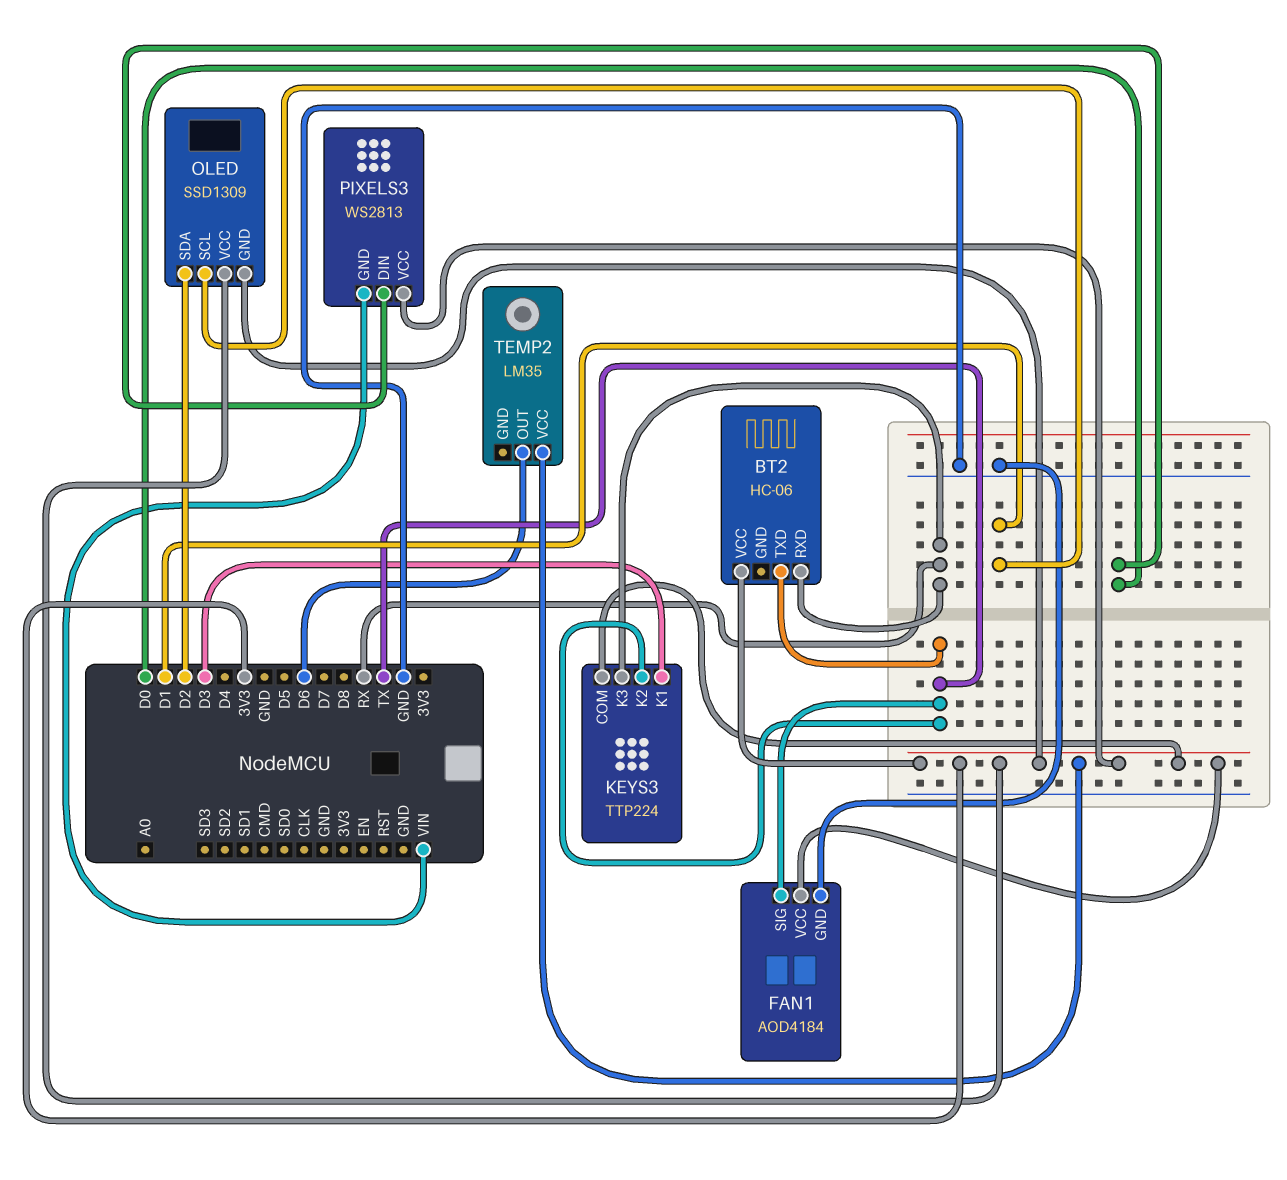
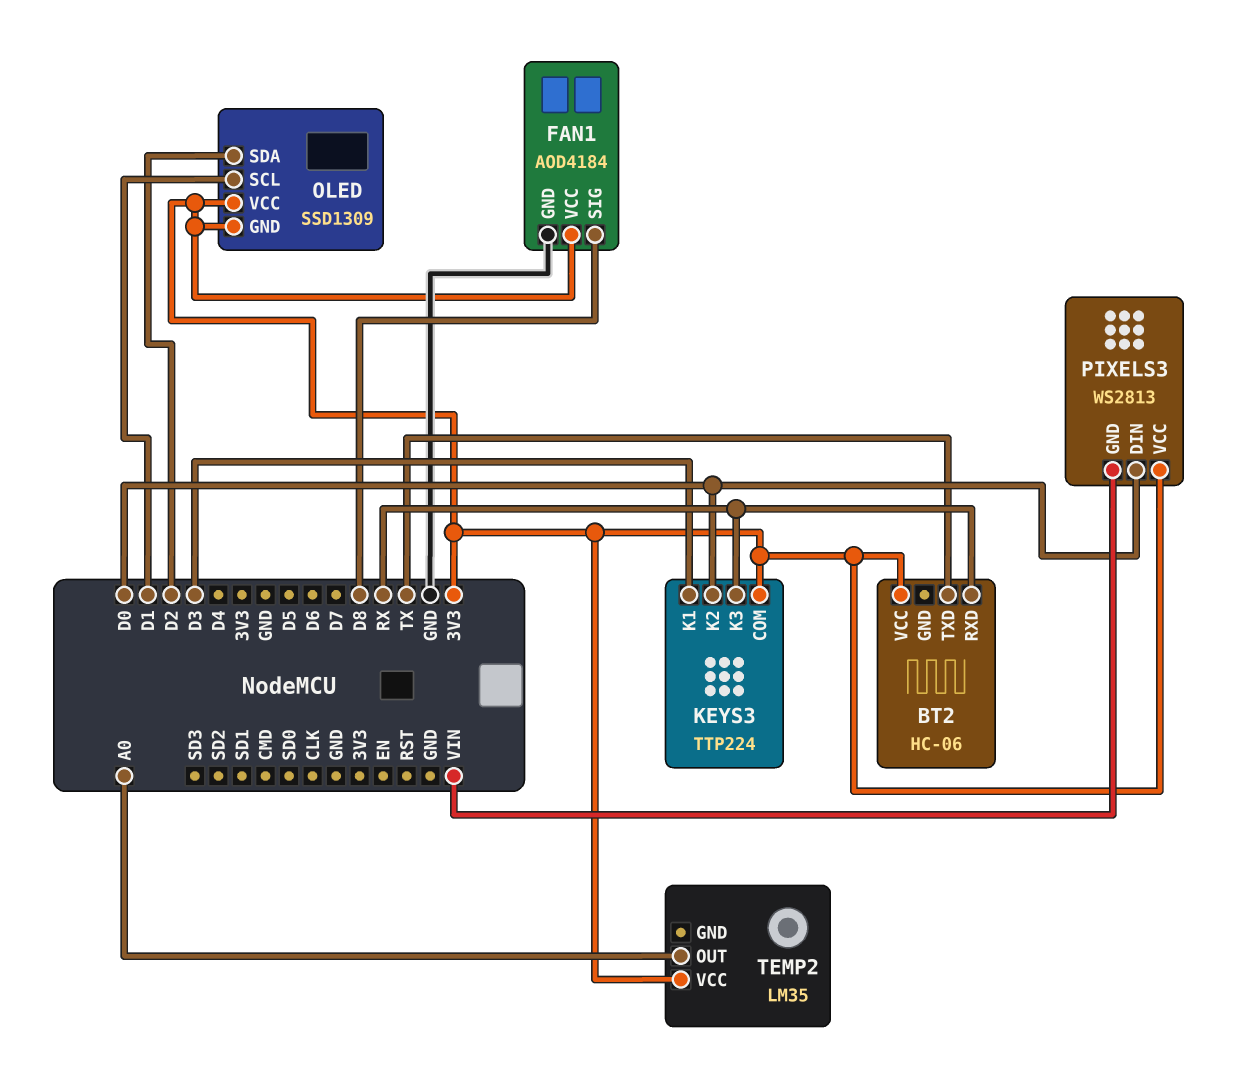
FAN1 pin SIG: TX -> D8
KEYS3 pin K2: TX -> D0
TEMP2 pin OUT: D6 -> A0

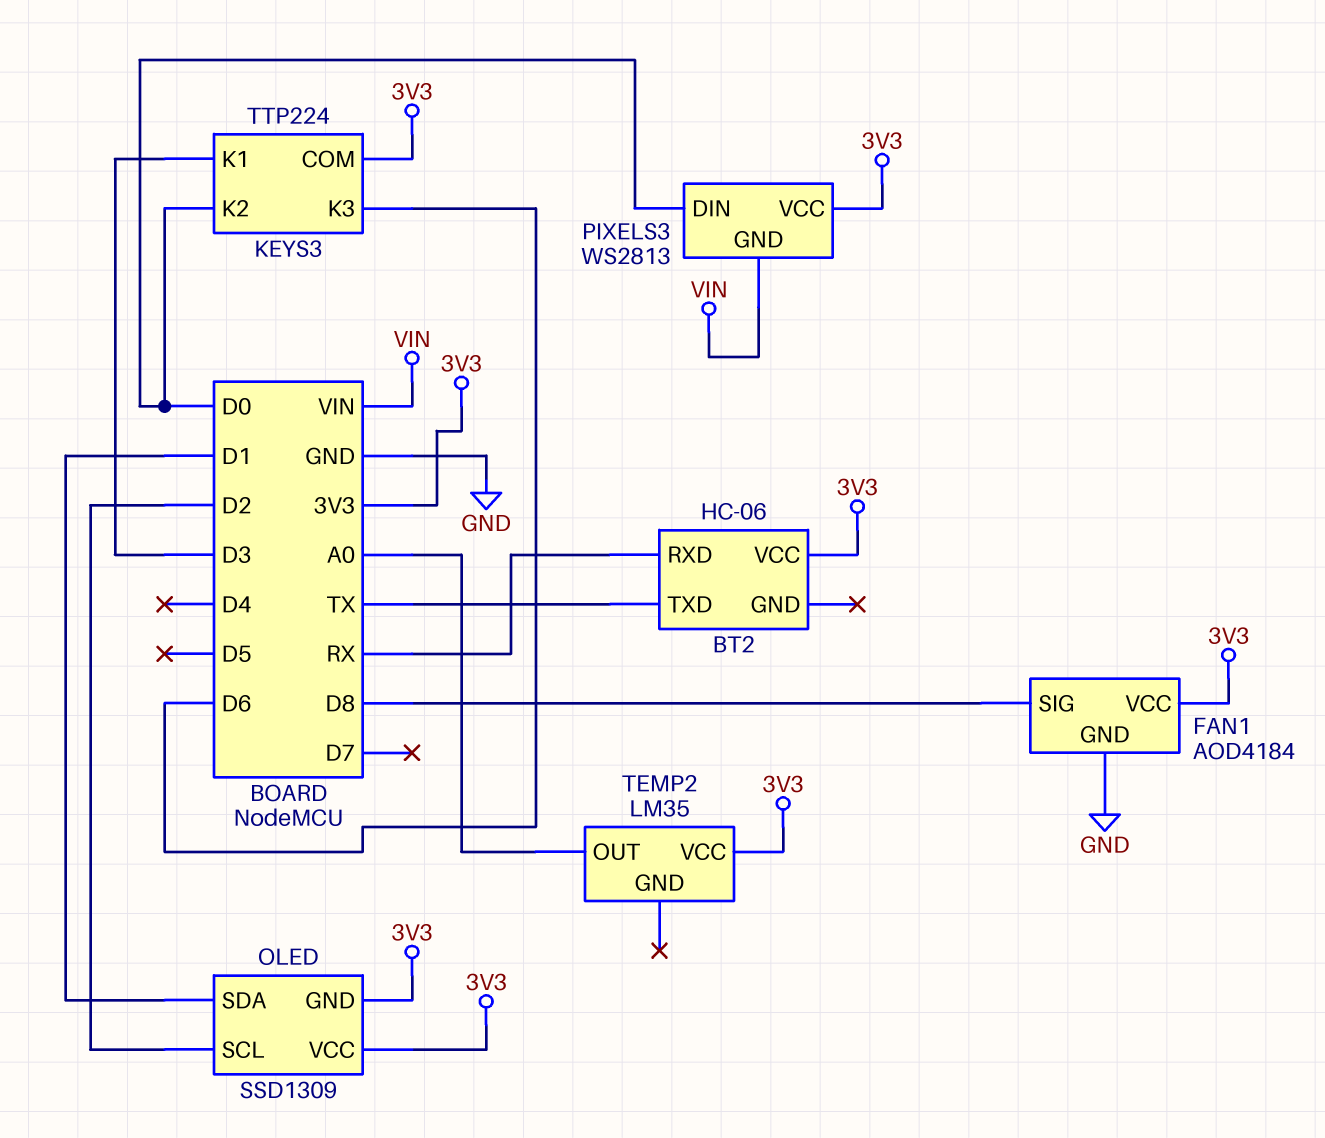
KEYS3 pin K3: RX -> D6
OLED pin SCL: D1 -> D2
OLED pin SDA: D2 -> D1

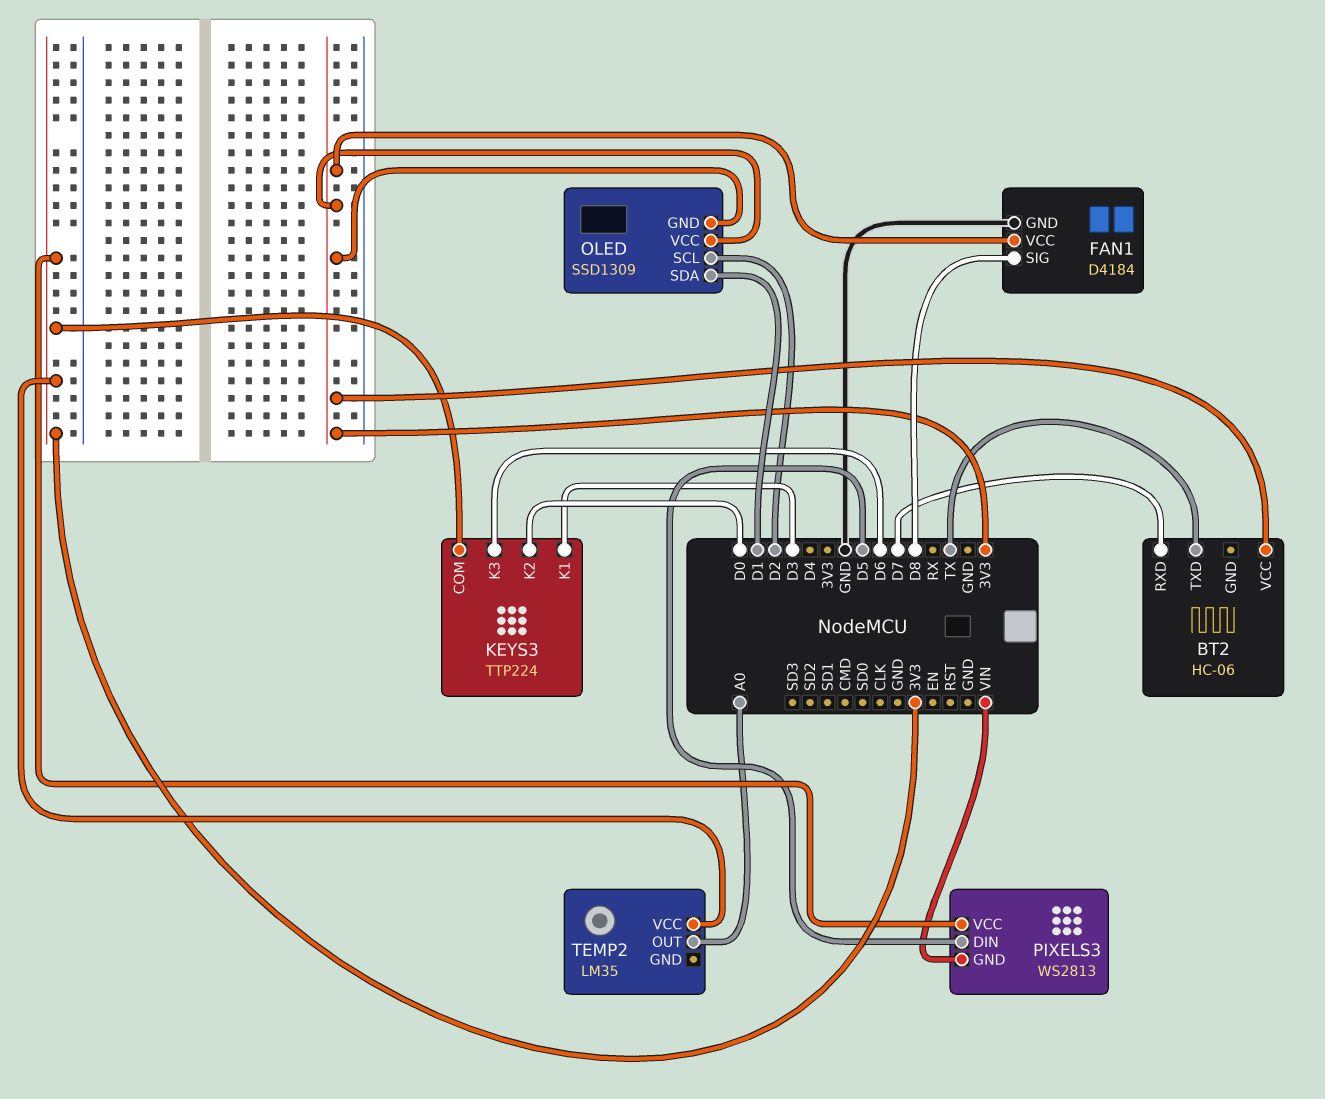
BT2 pin RXD: RX -> D7
FAN1: AOD4184 -> D4184
PIXELS3 pin DIN: D0 -> D5

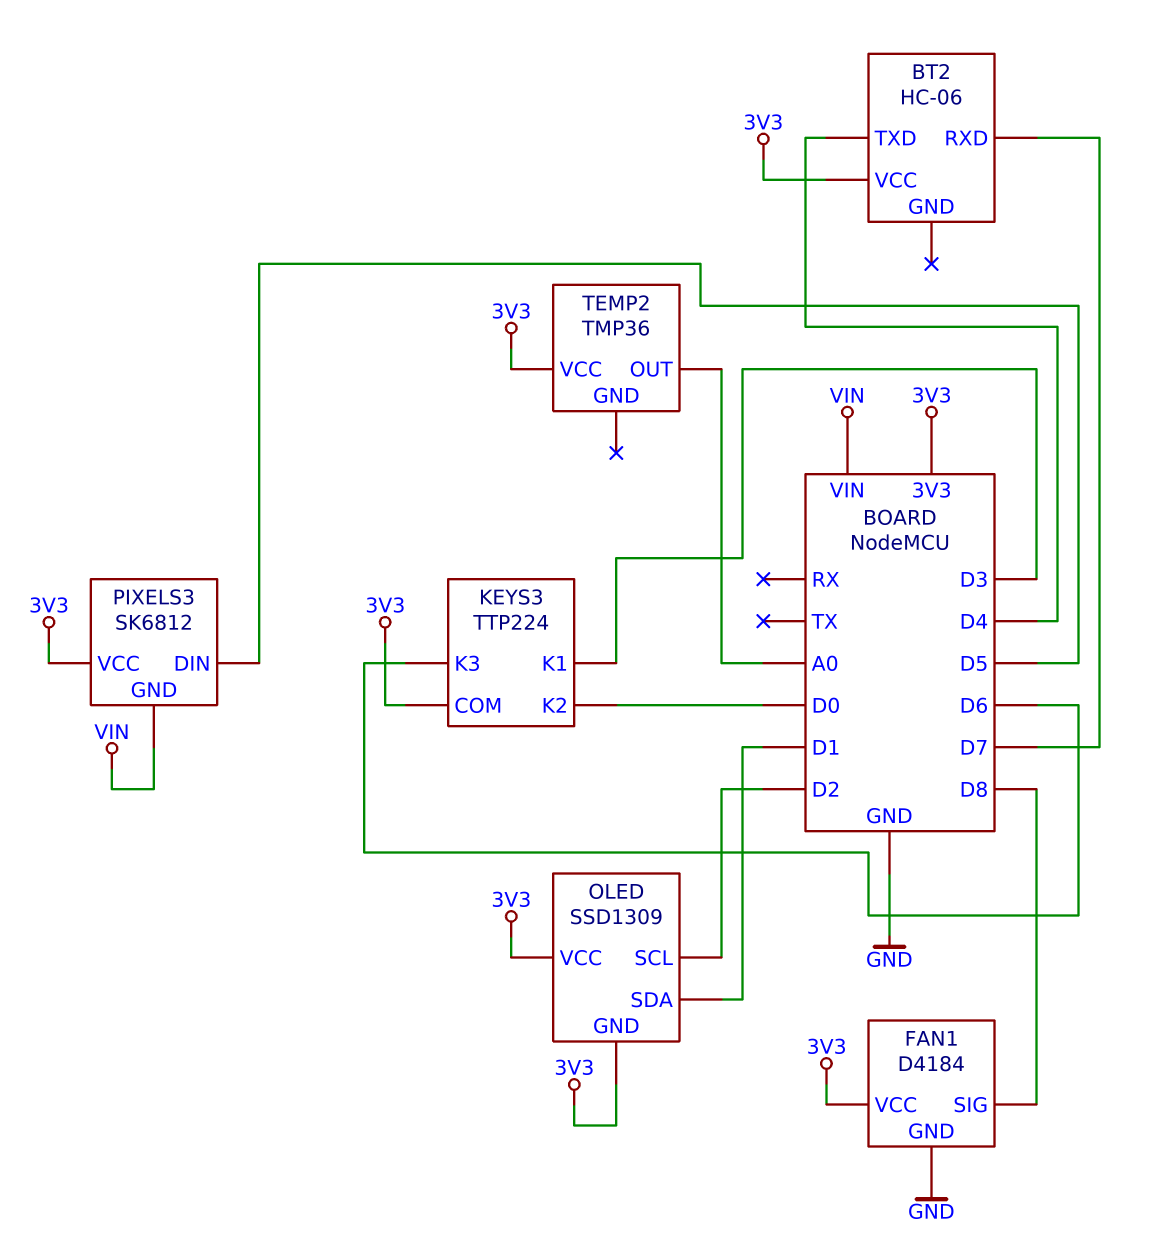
BT2 pin TXD: TX -> D4
PIXELS3: WS2813 -> SK6812
TEMP2: LM35 -> TMP36

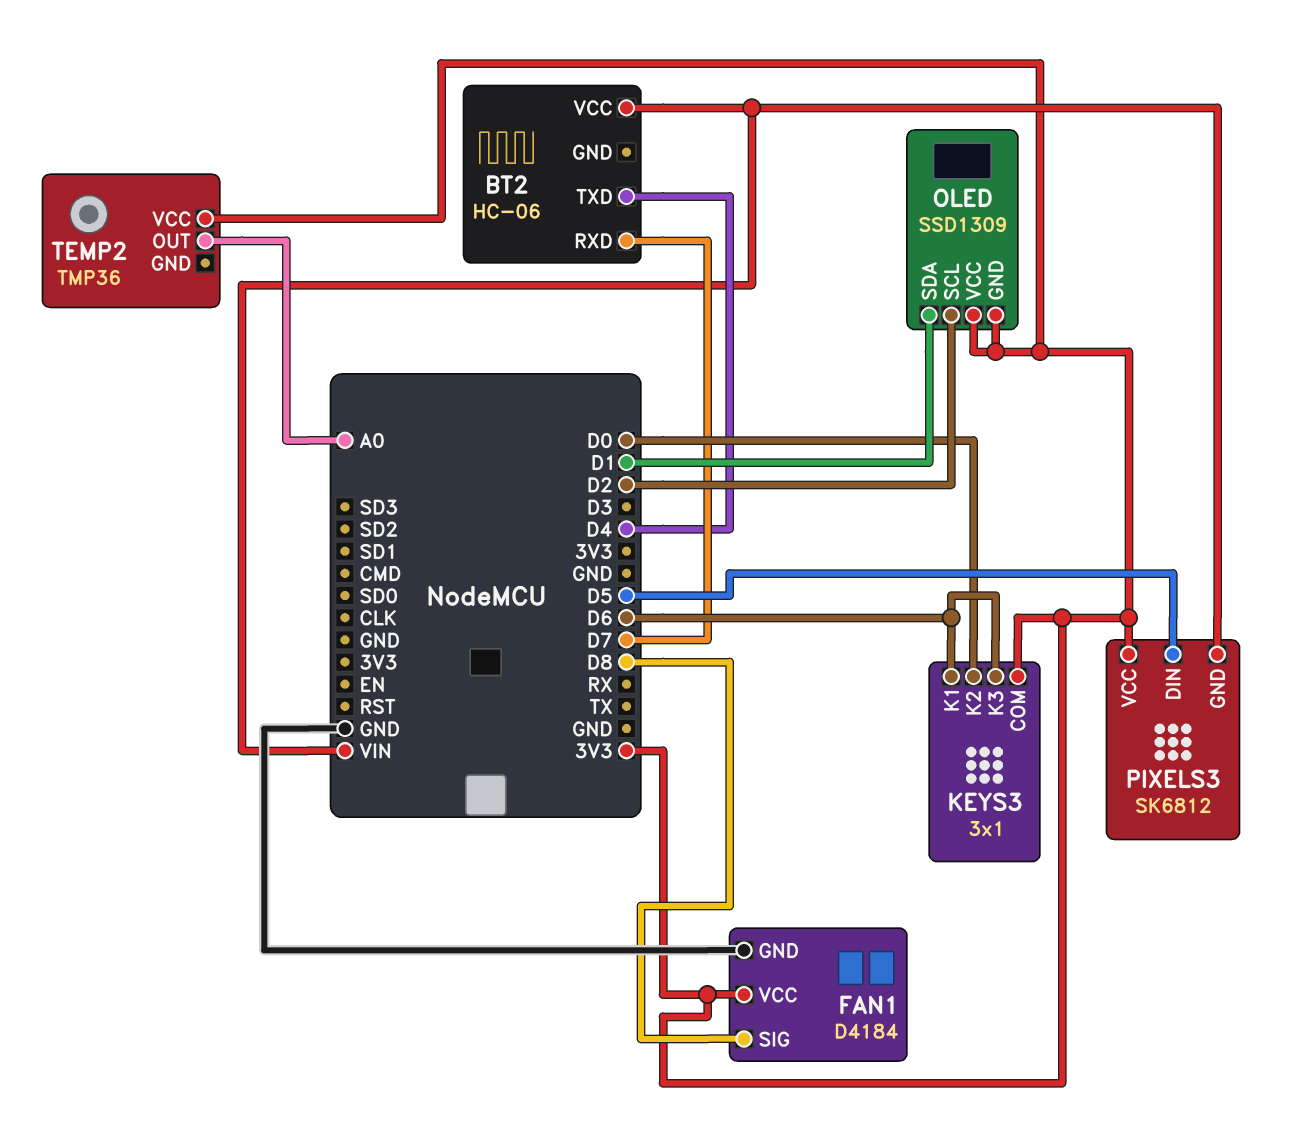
BT2 pin VCC: 3V3 -> VIN
KEYS3: TTP224 -> 3x1
KEYS3 pin K1: D3 -> D6

